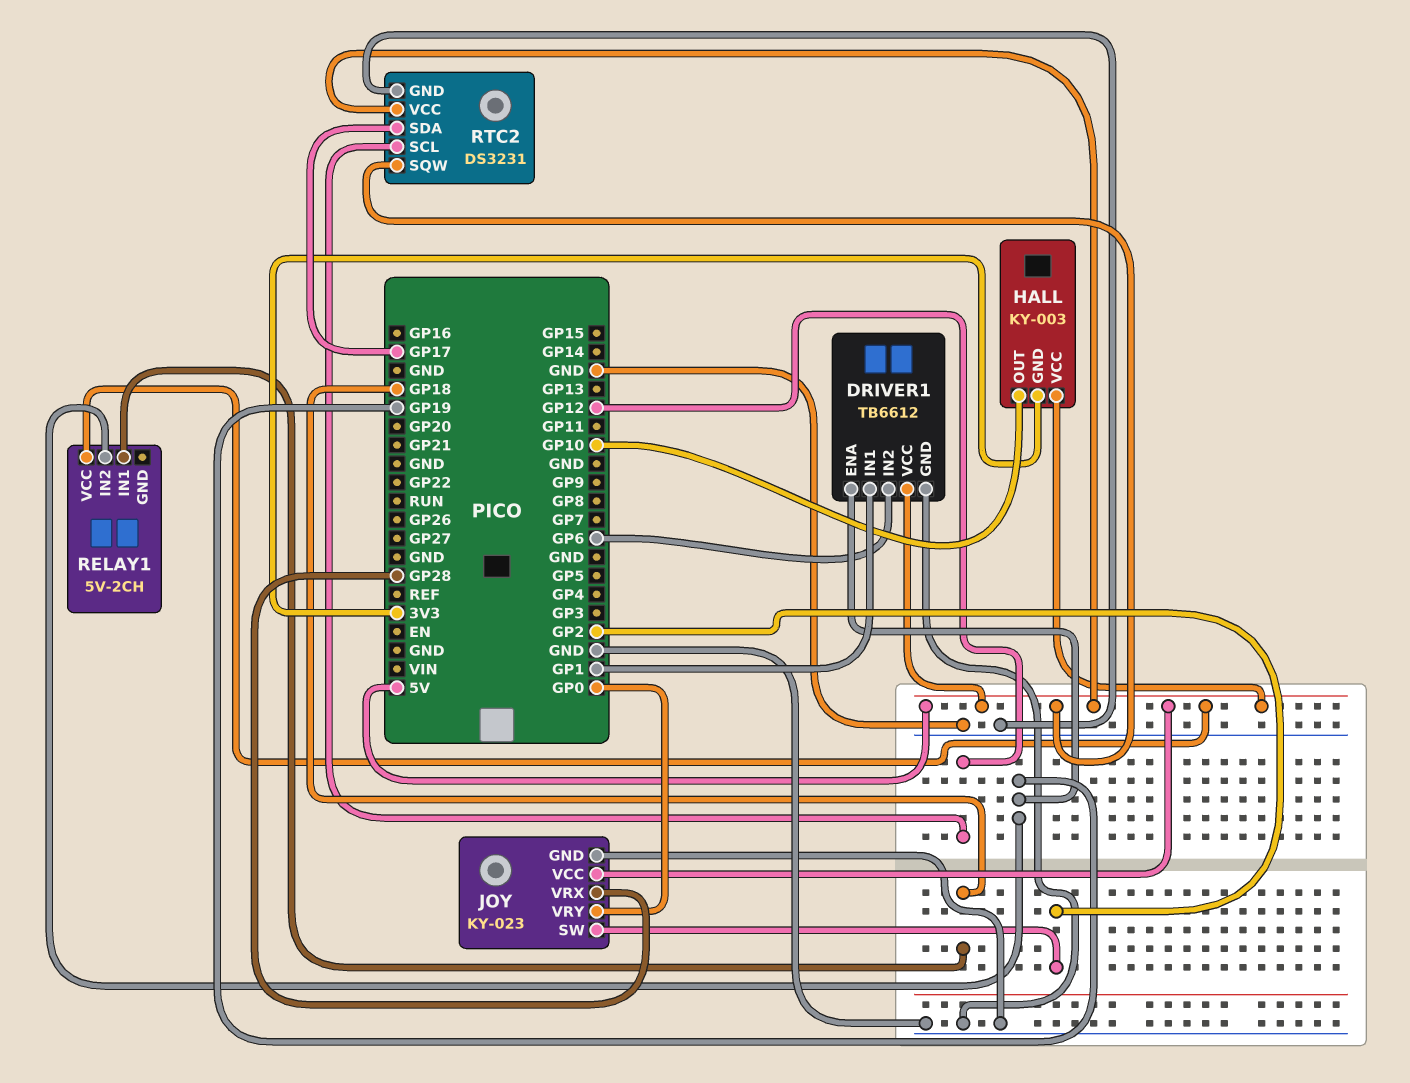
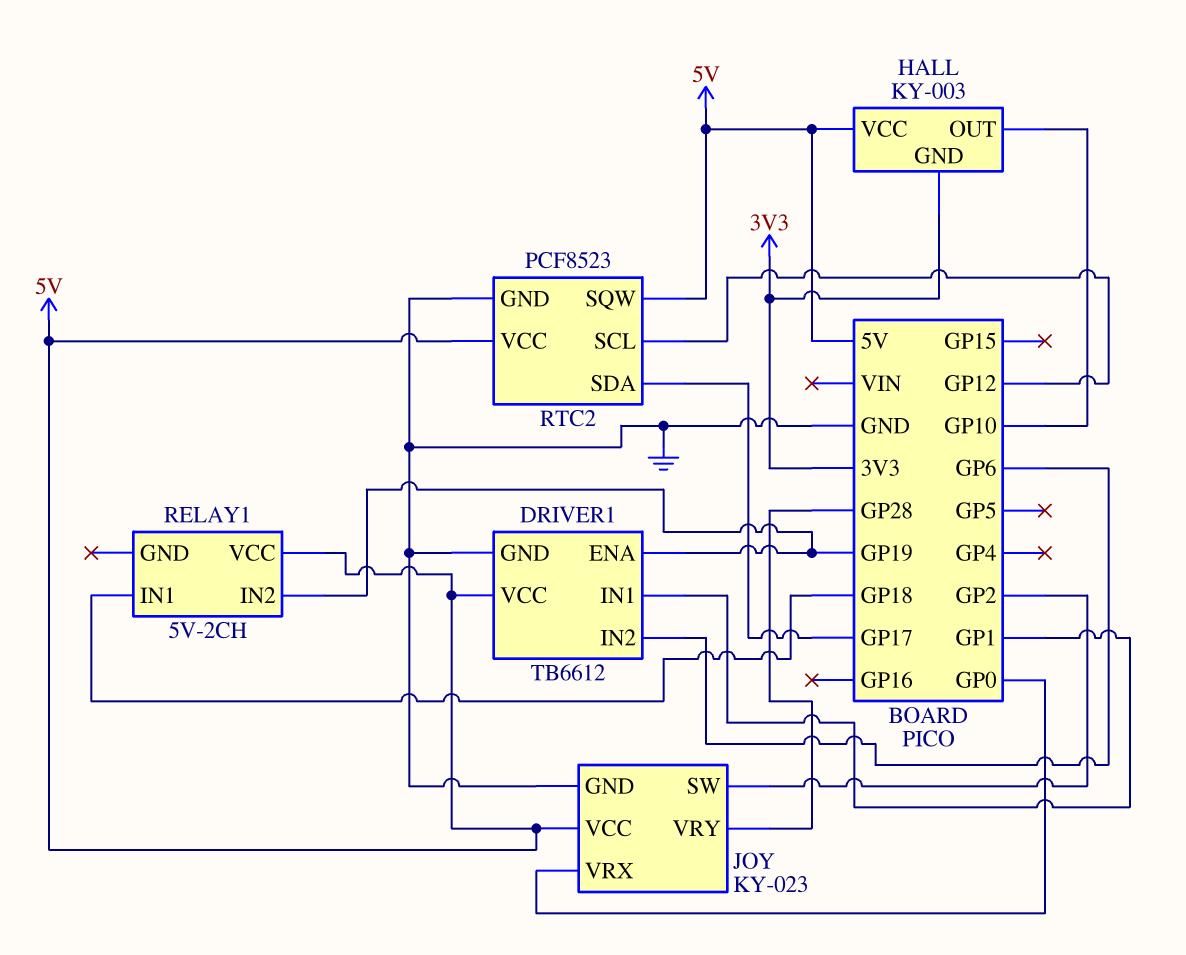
JOY pin VRX: GP28 -> GP0
JOY pin VRY: GP0 -> GP28
RTC2: DS3231 -> PCF8523

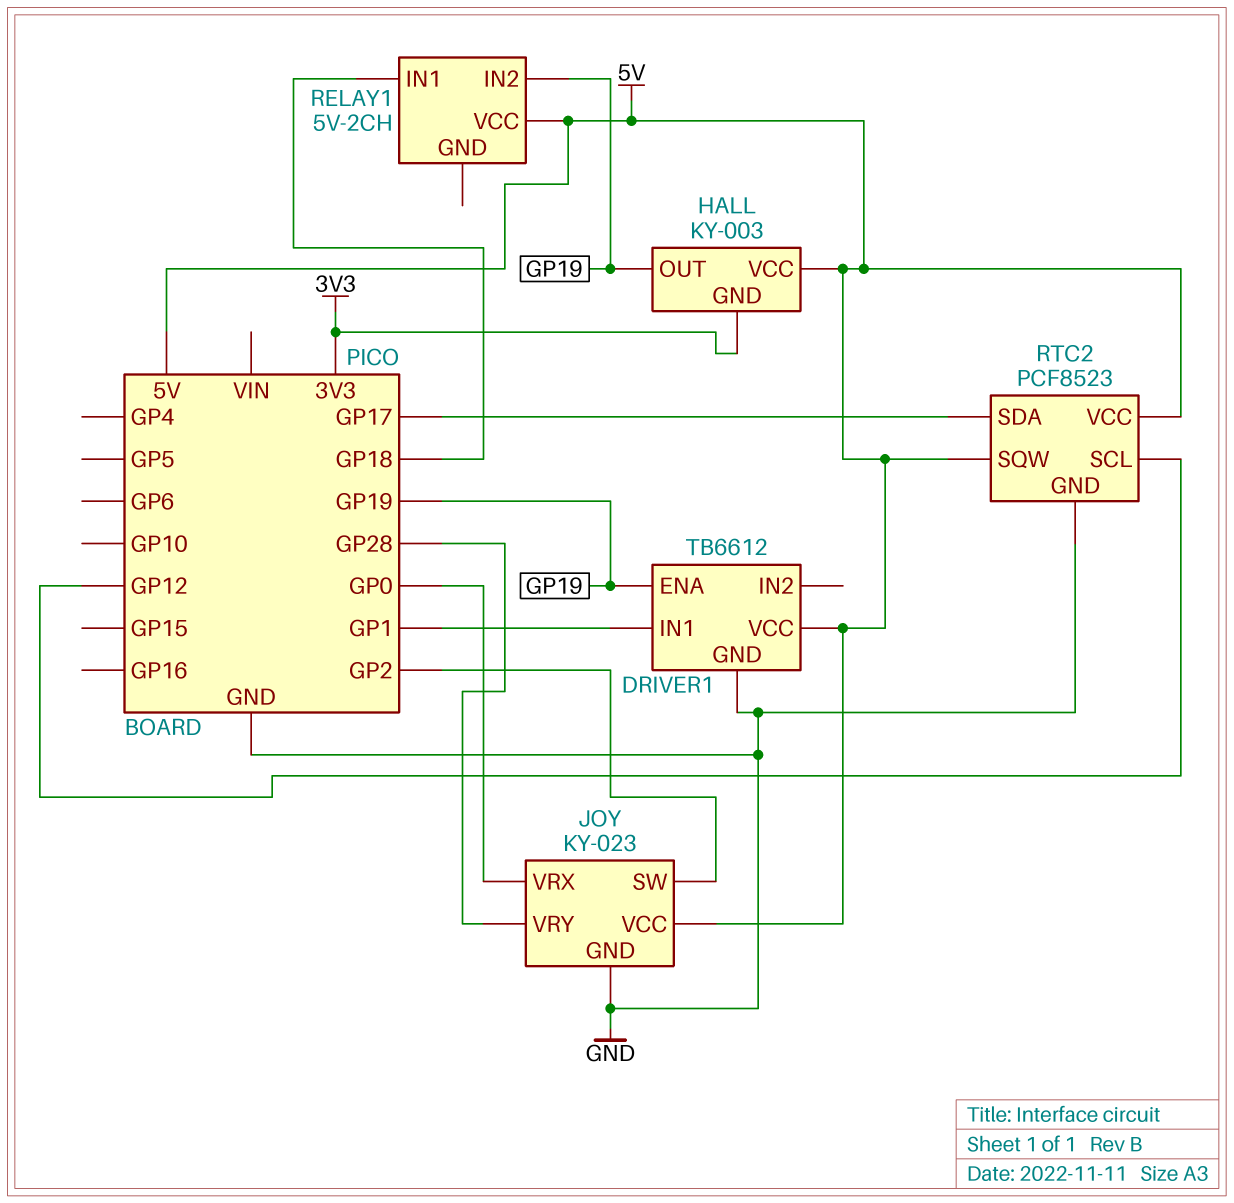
DRIVER1 pin IN2: GP6 -> none
HALL pin OUT: GP10 -> GP19

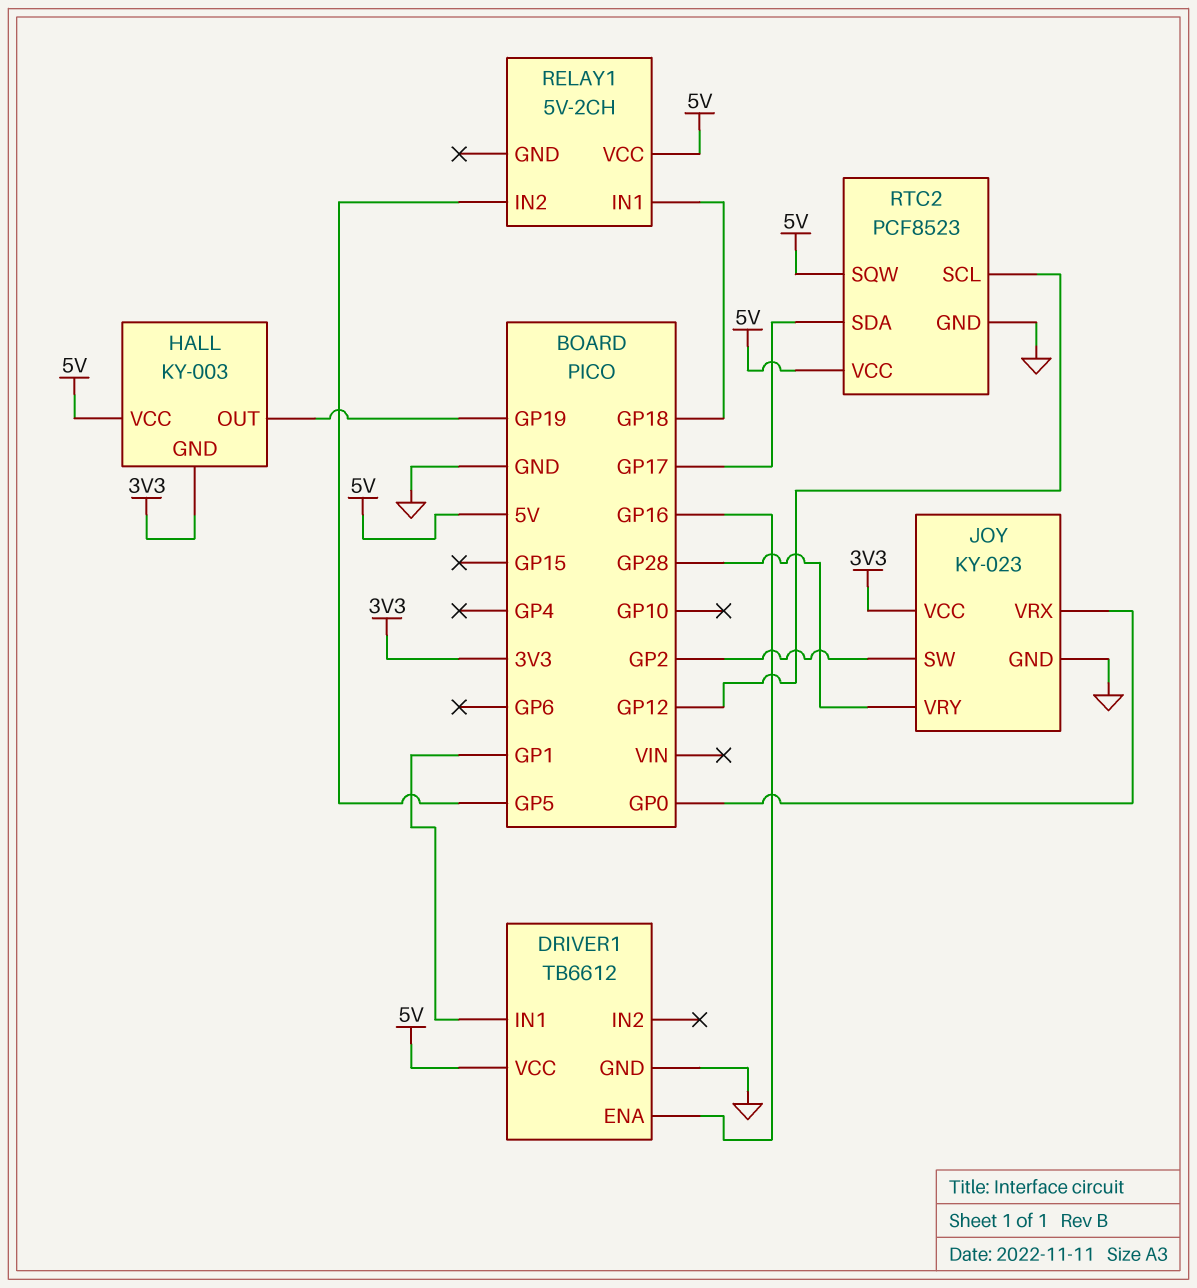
DRIVER1 pin ENA: GP19 -> GP16
JOY pin VCC: 5V -> 3V3
RELAY1 pin IN2: GP19 -> GP5

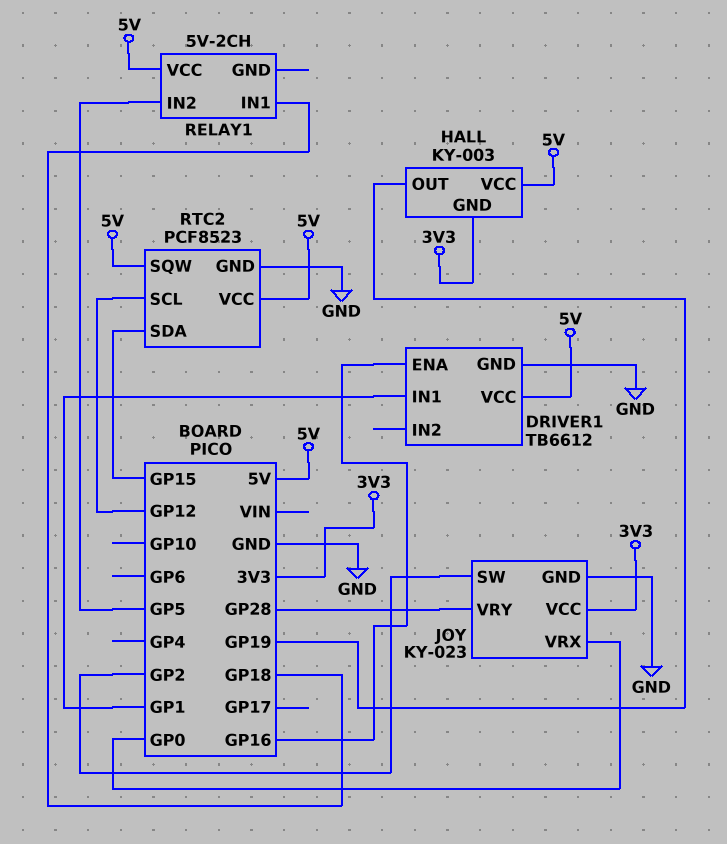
RTC2 pin SDA: GP17 -> GP15

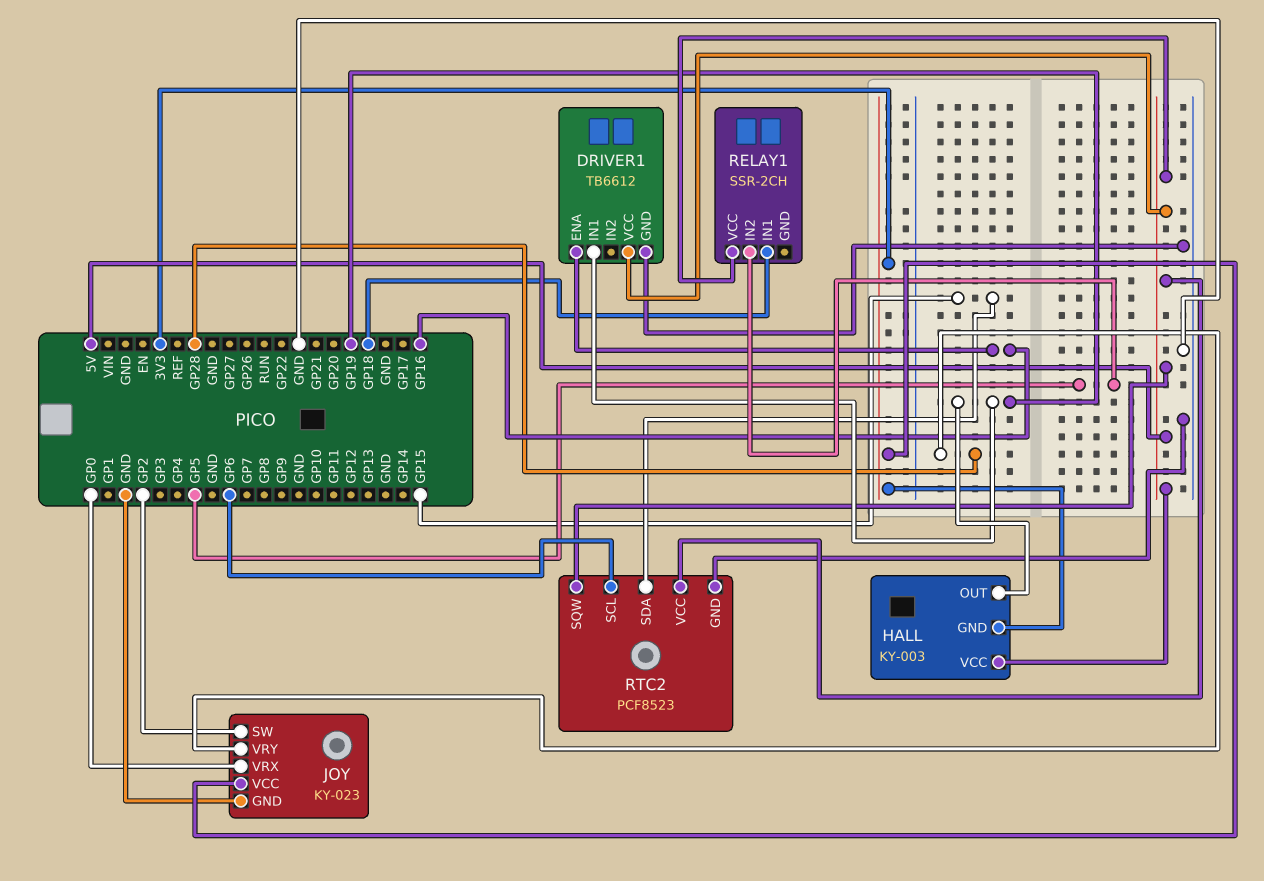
DRIVER1 pin IN1: GP1 -> GP19
RELAY1: 5V-2CH -> SSR-2CH
RTC2 pin SCL: GP12 -> GP6

